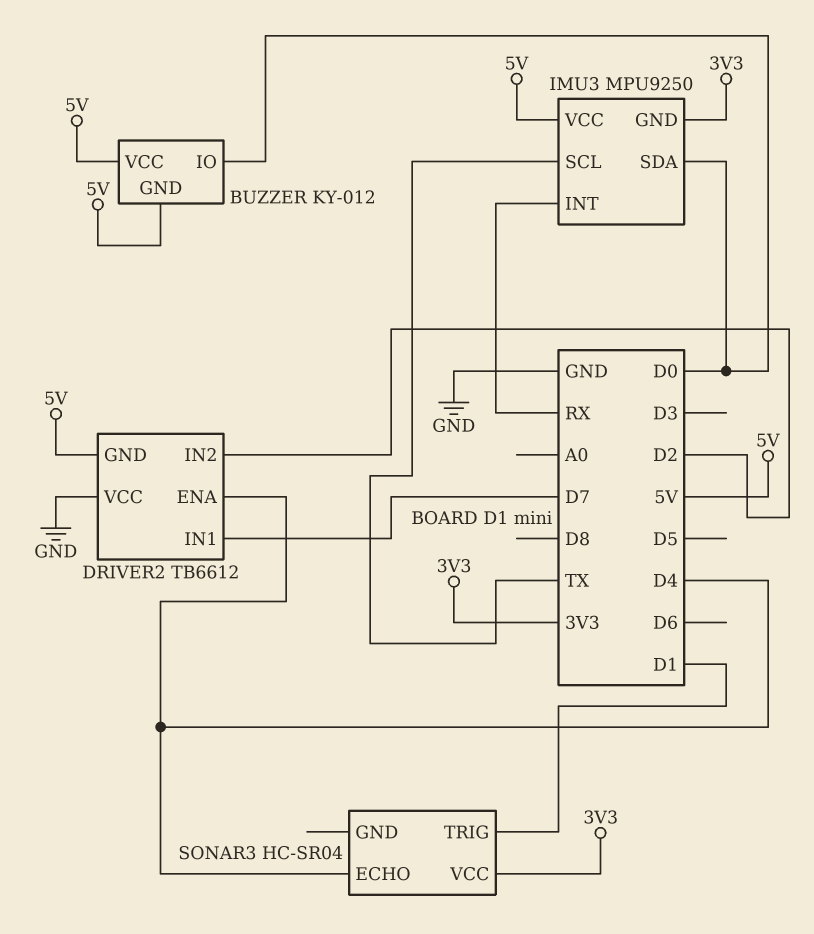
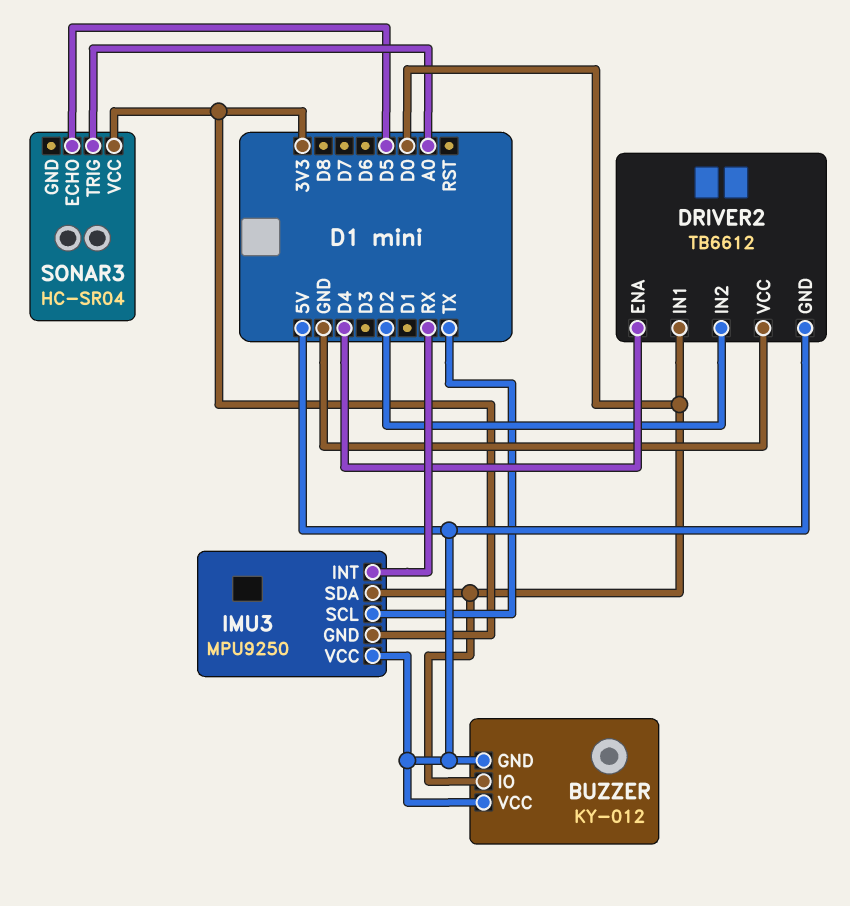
DRIVER2 pin IN1: D7 -> D0
SONAR3 pin ECHO: D4 -> D5
SONAR3 pin TRIG: D1 -> A0

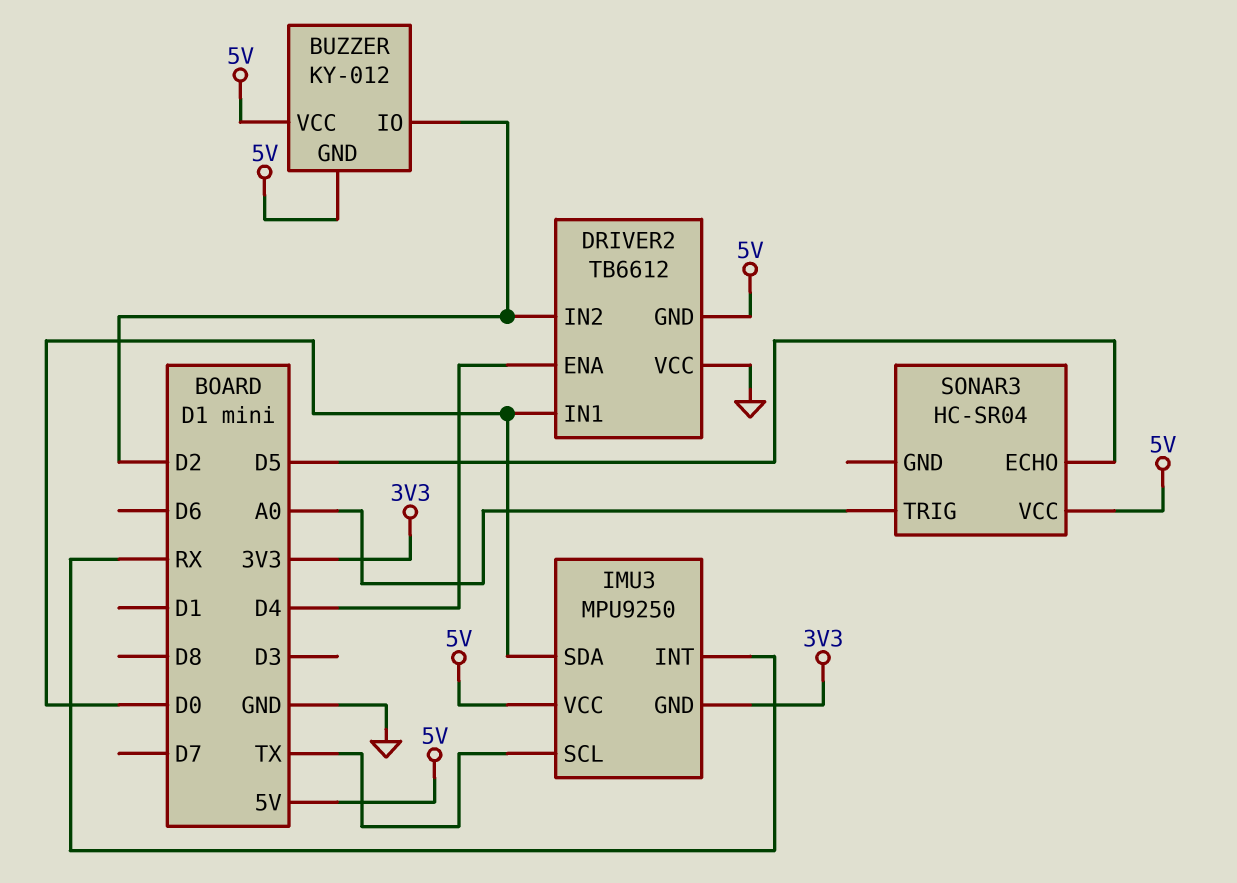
BUZZER pin IO: D0 -> D2
SONAR3 pin VCC: 3V3 -> 5V

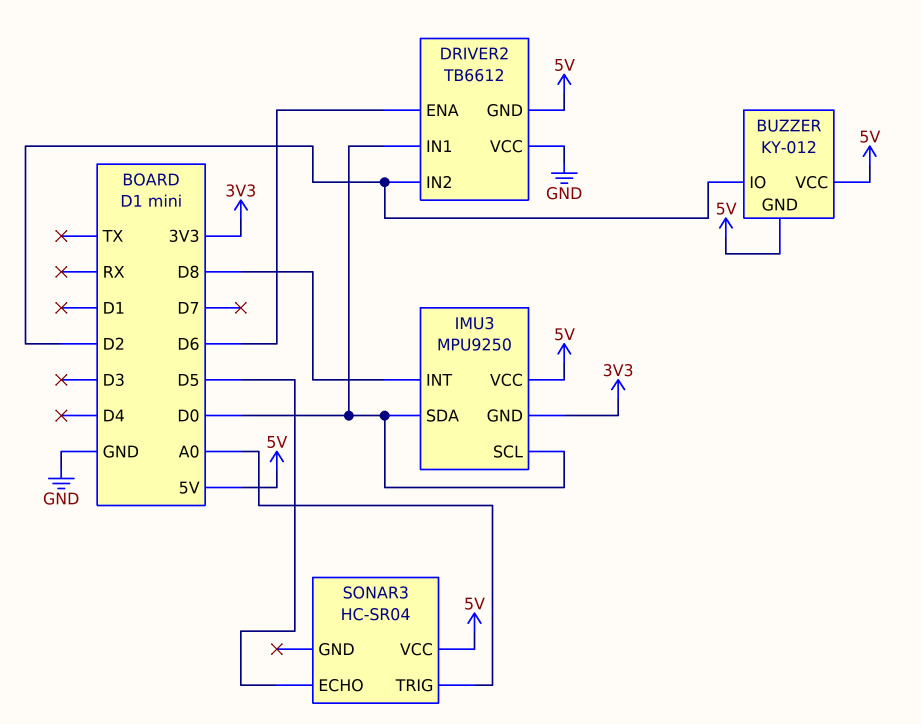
DRIVER2 pin ENA: D4 -> D6
IMU3 pin INT: RX -> D8
IMU3 pin SCL: TX -> D0

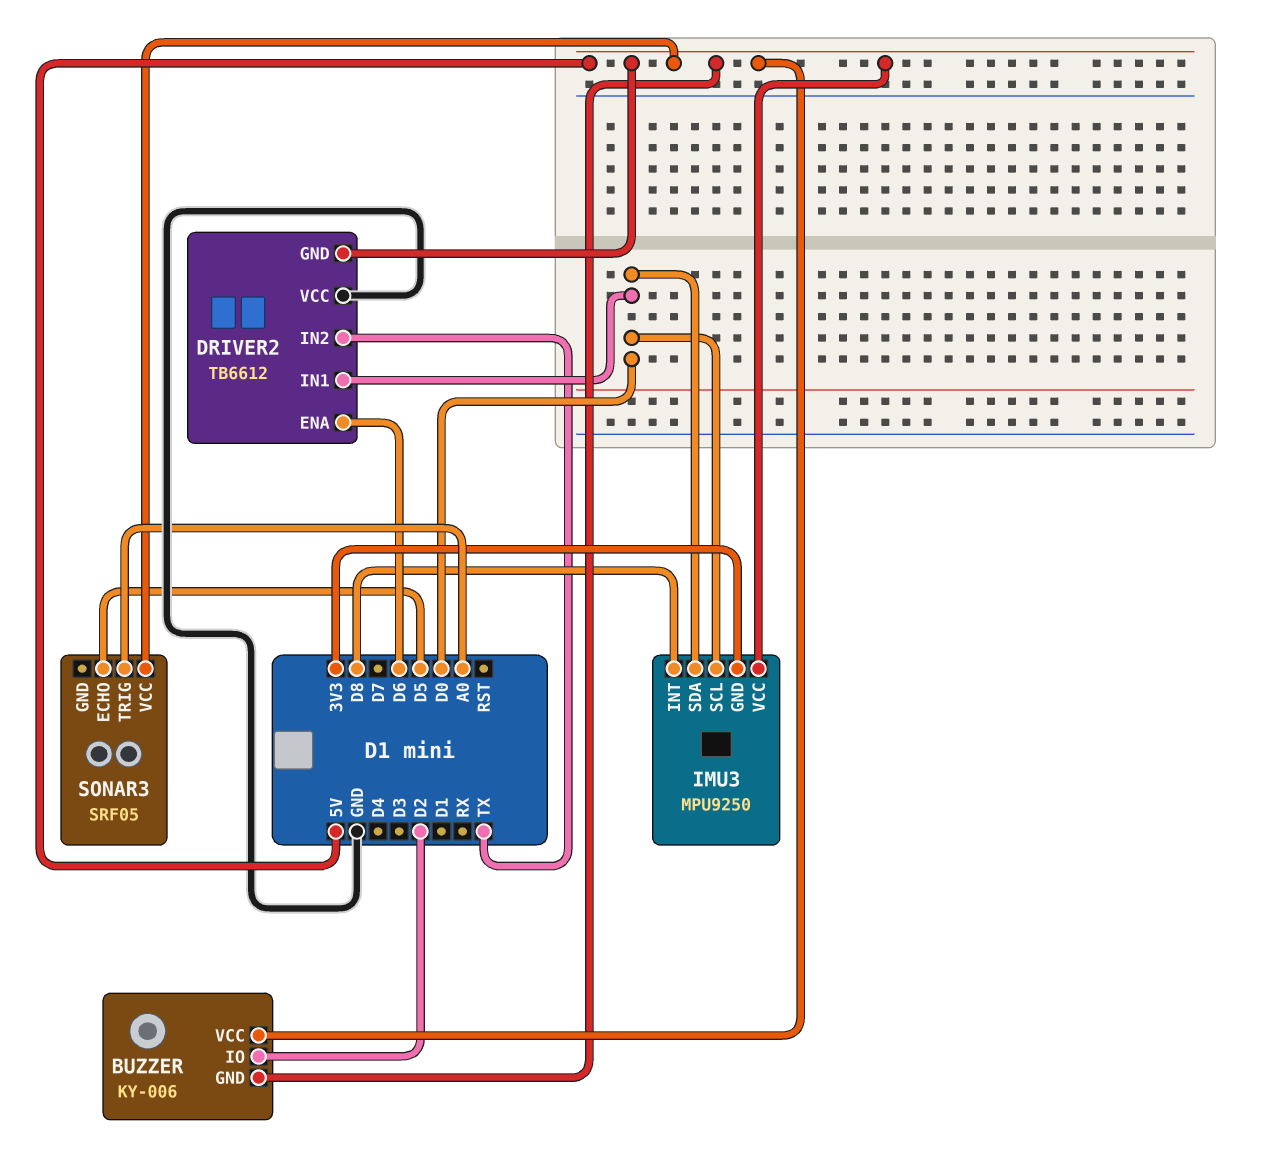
BUZZER: KY-012 -> KY-006
DRIVER2 pin IN2: D2 -> TX
SONAR3: HC-SR04 -> SRF05

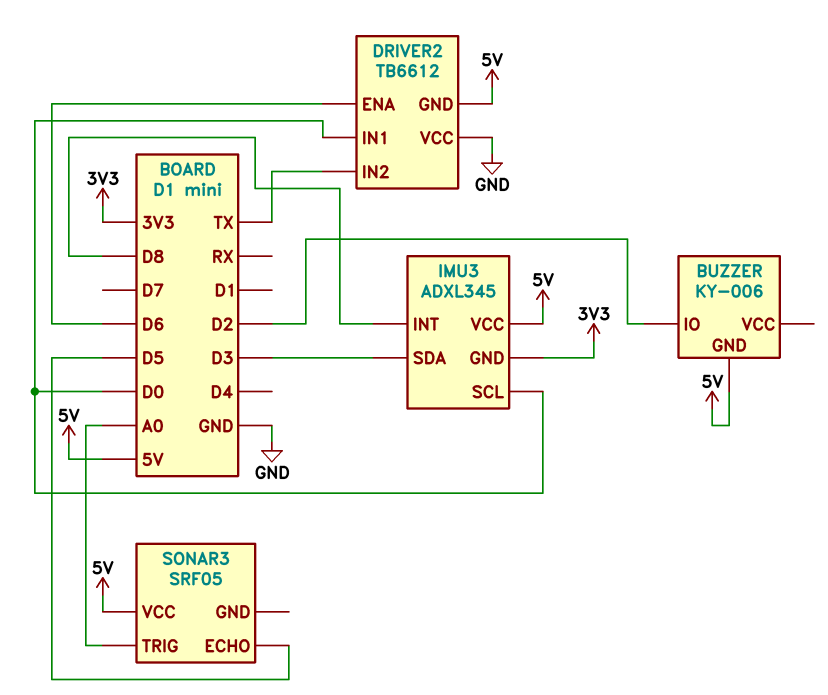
BUZZER pin VCC: 5V -> none
IMU3: MPU9250 -> ADXL345
IMU3 pin SDA: D0 -> D3

